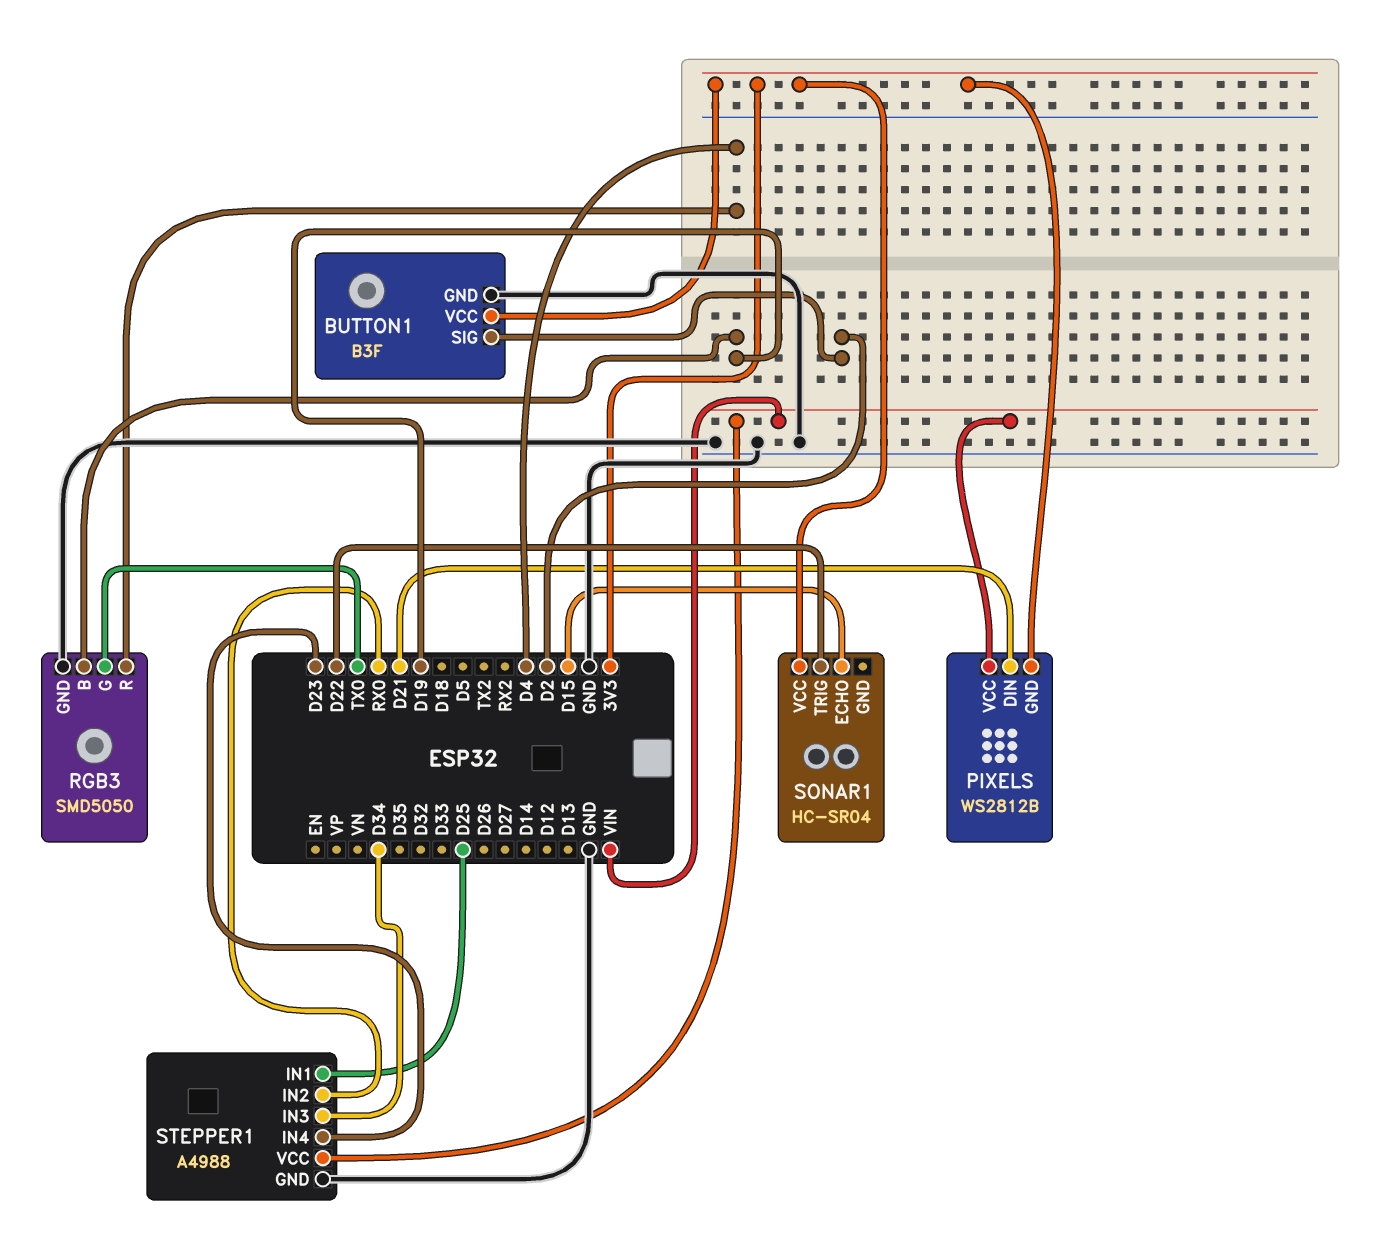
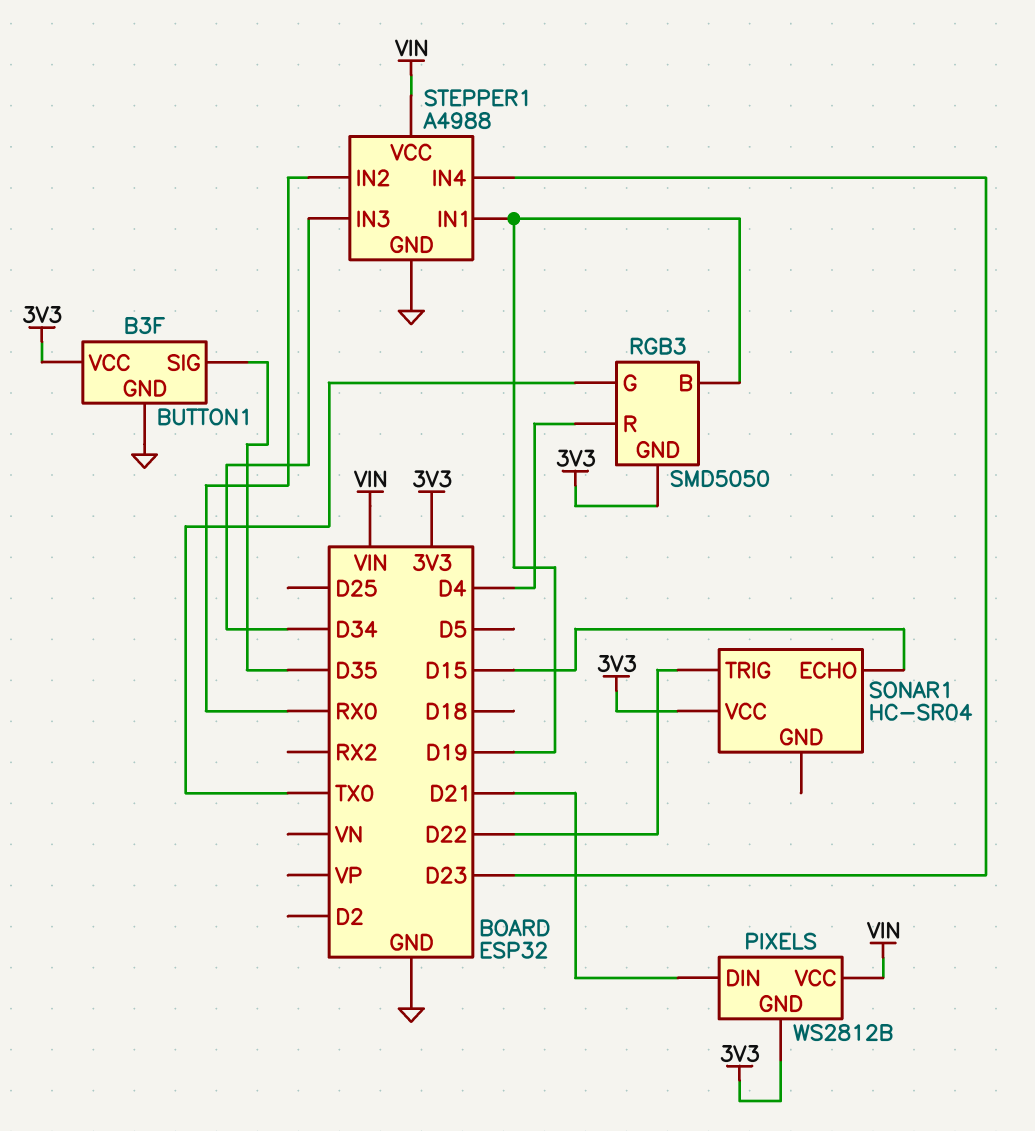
BUTTON1 pin SIG: D2 -> D35
RGB3 pin GND: GND -> 3V3
STEPPER1 pin IN1: D25 -> D19

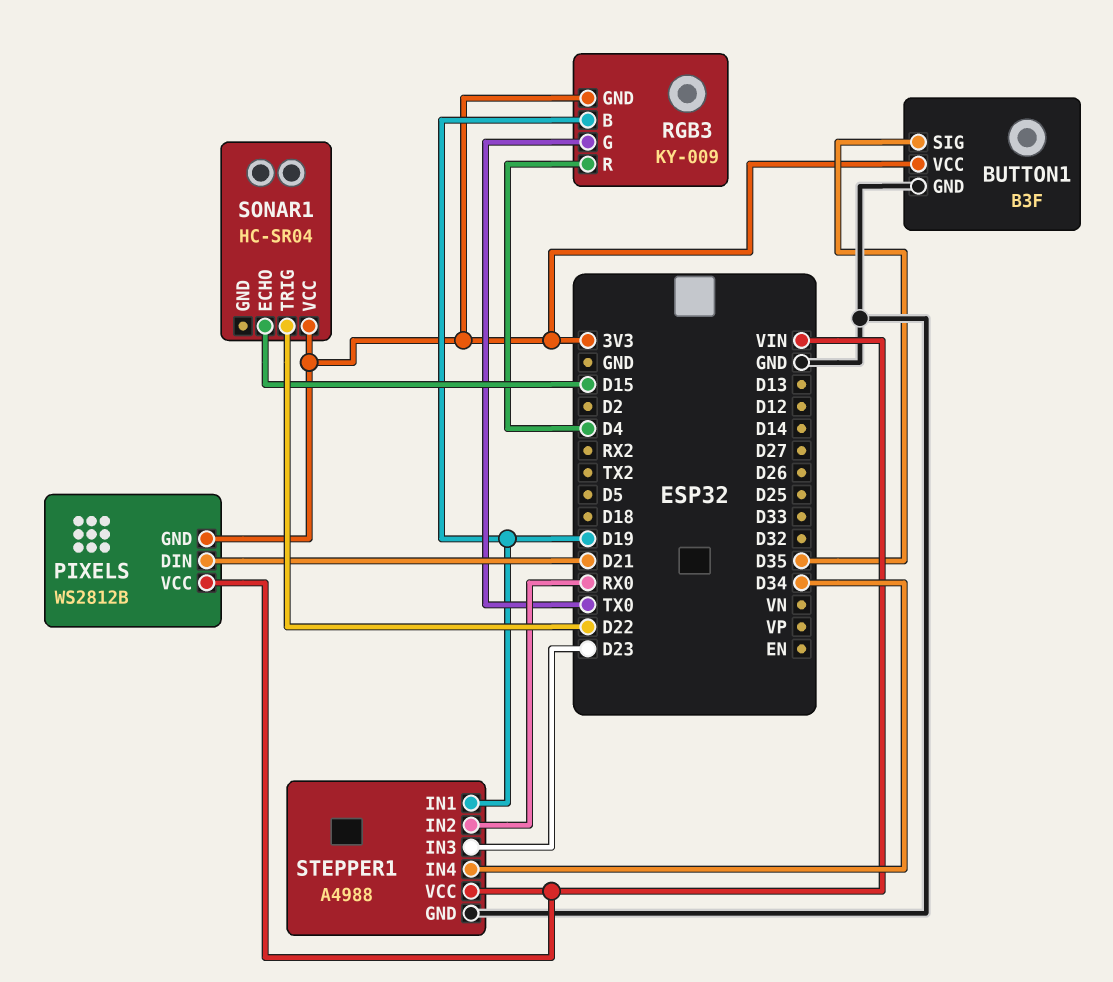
RGB3: SMD5050 -> KY-009
STEPPER1 pin IN3: D34 -> D23
STEPPER1 pin IN4: D23 -> D34

